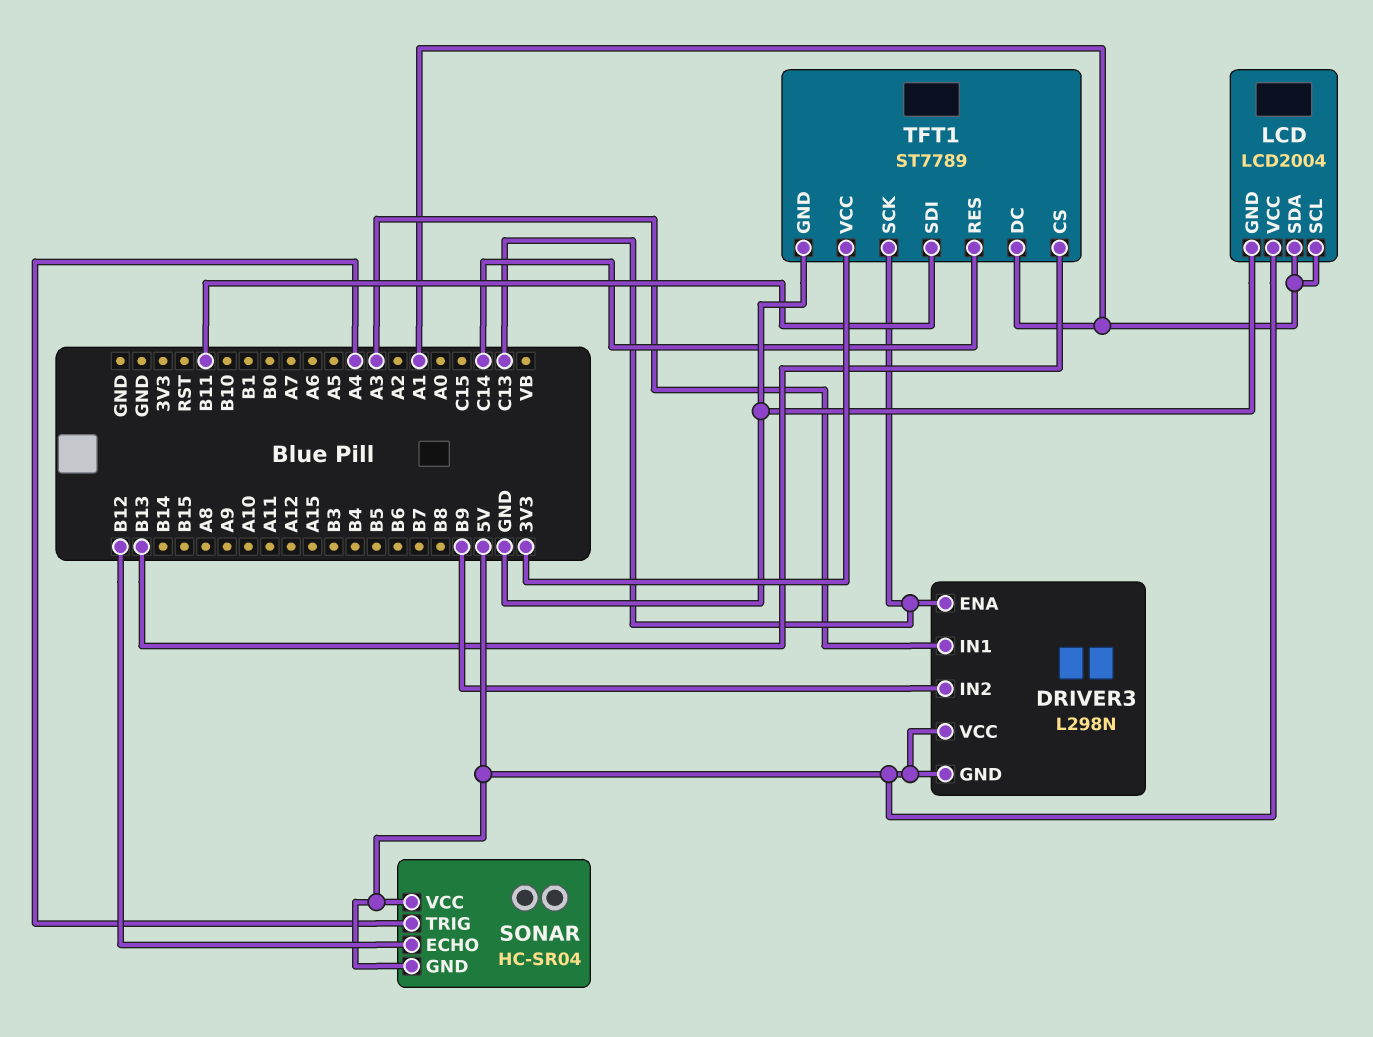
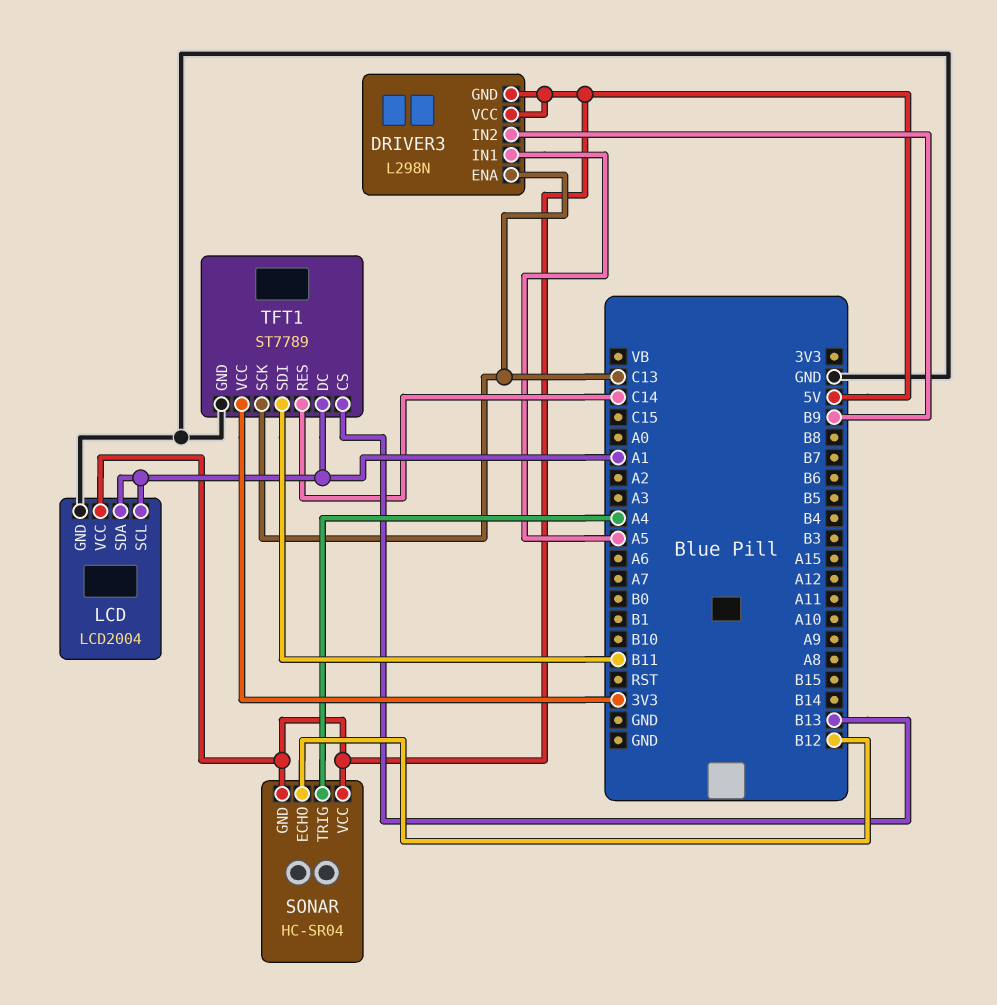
DRIVER3 pin IN1: A3 -> A5

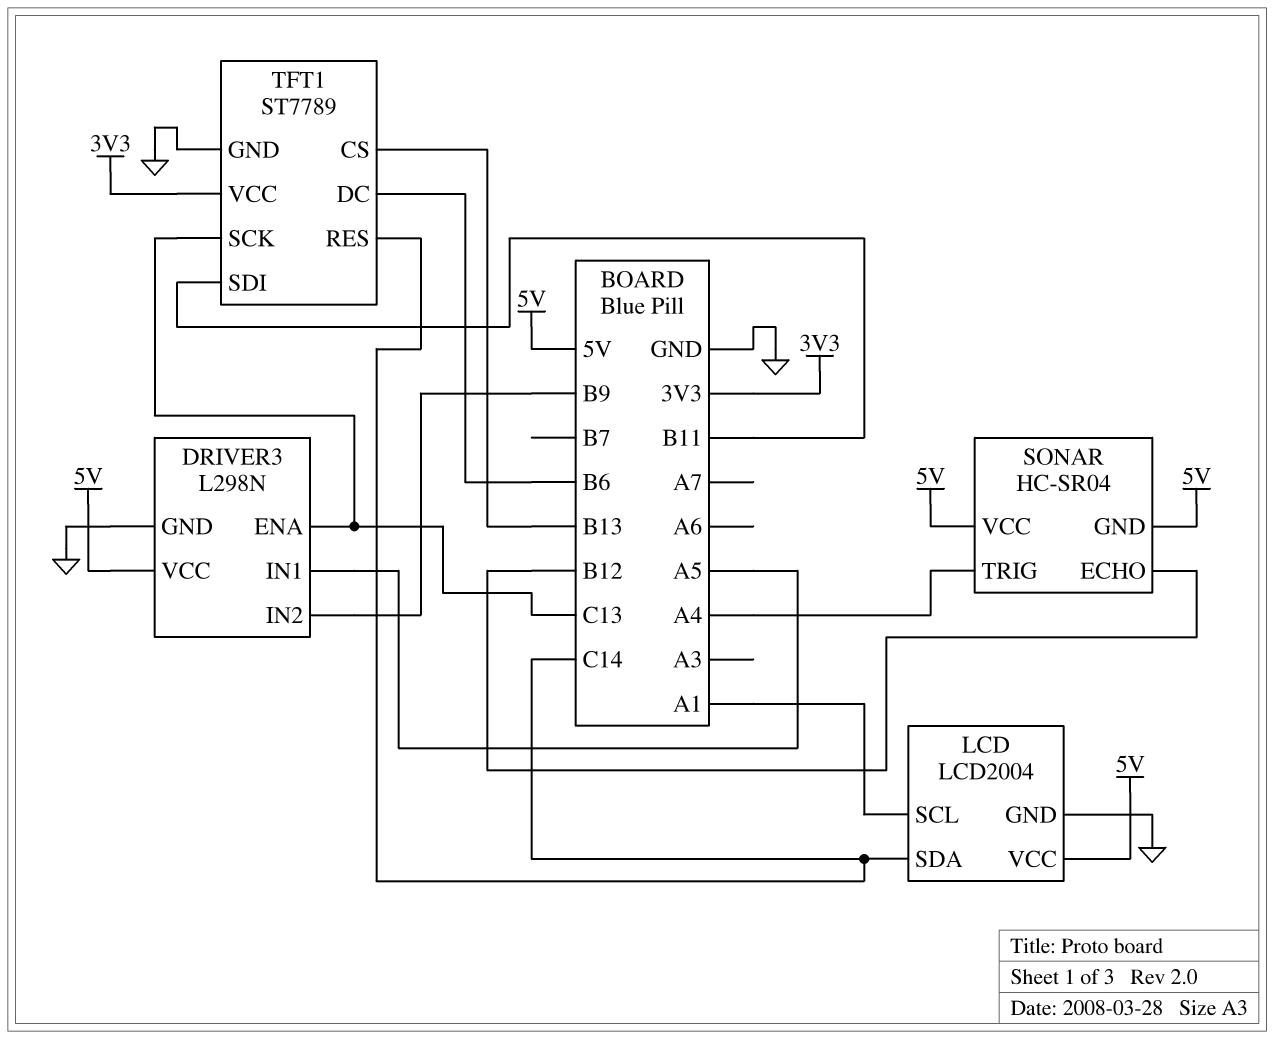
DRIVER3 pin GND: 5V -> GND
LCD pin SDA: A1 -> C14
TFT1 pin DC: A1 -> B6

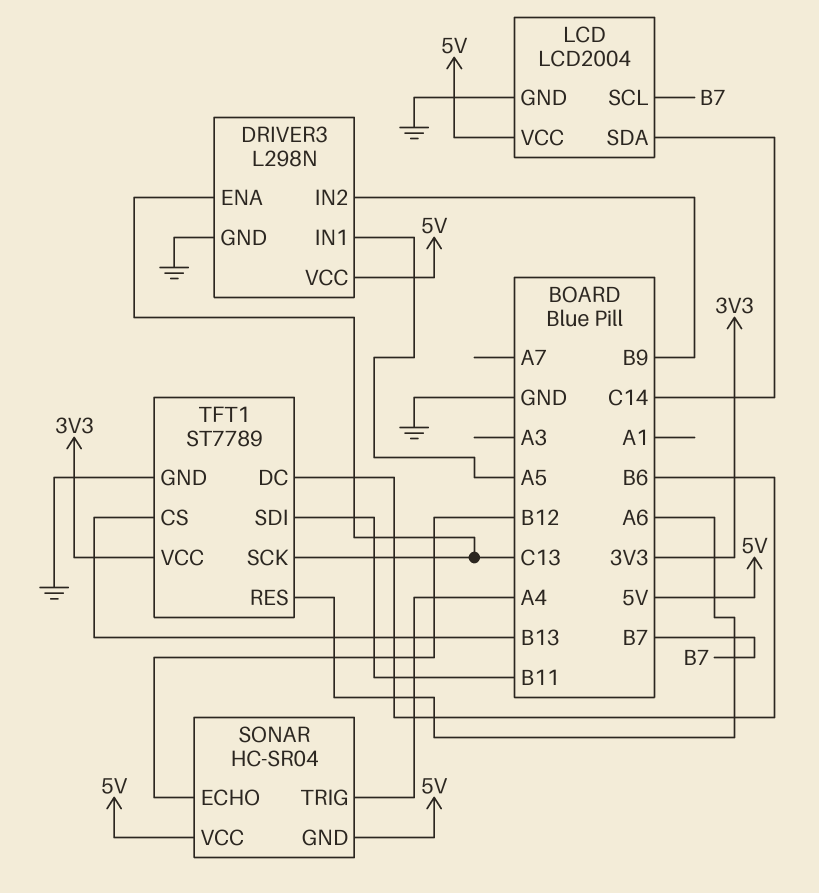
LCD pin SCL: A1 -> B7
TFT1 pin RES: C14 -> A6

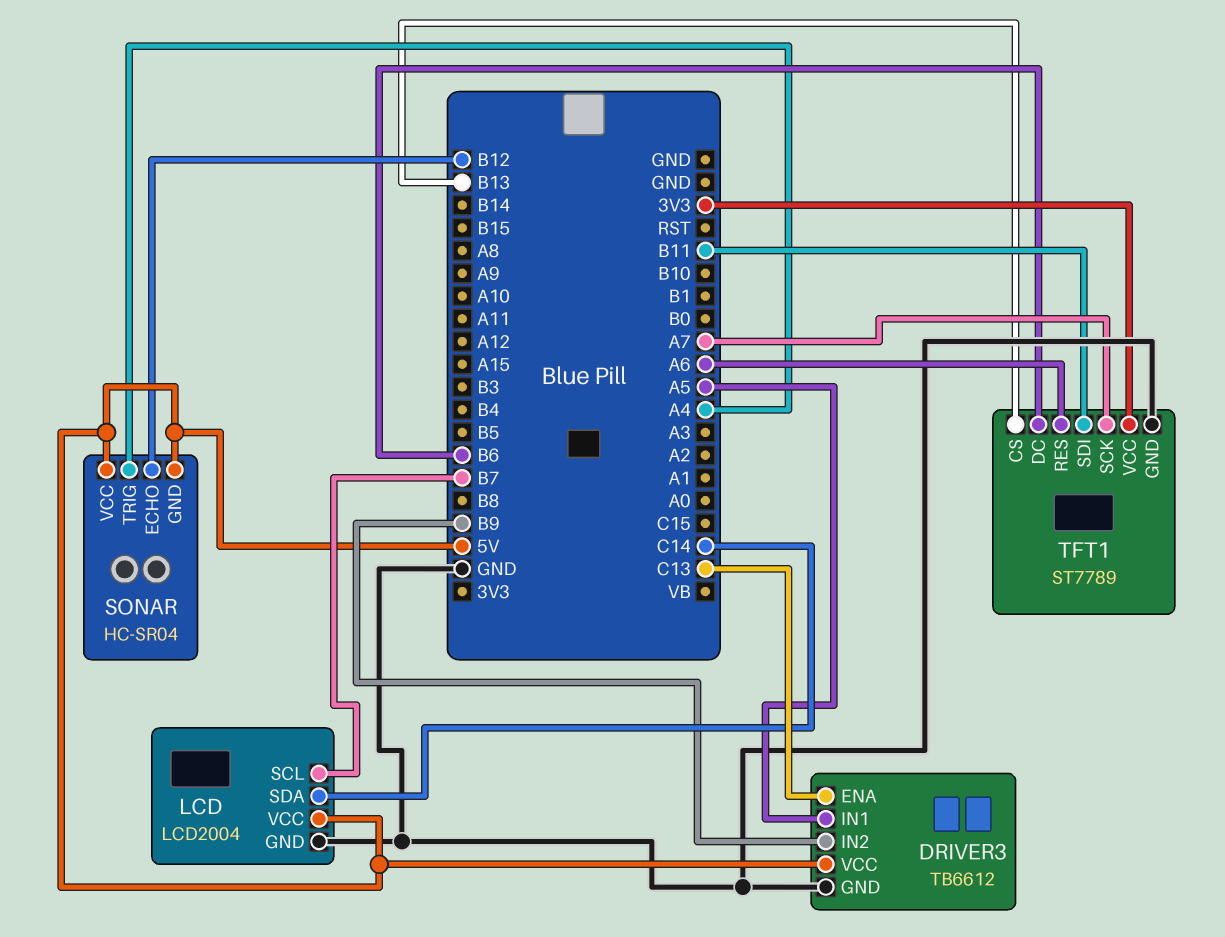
DRIVER3: L298N -> TB6612
TFT1 pin SCK: C13 -> A7

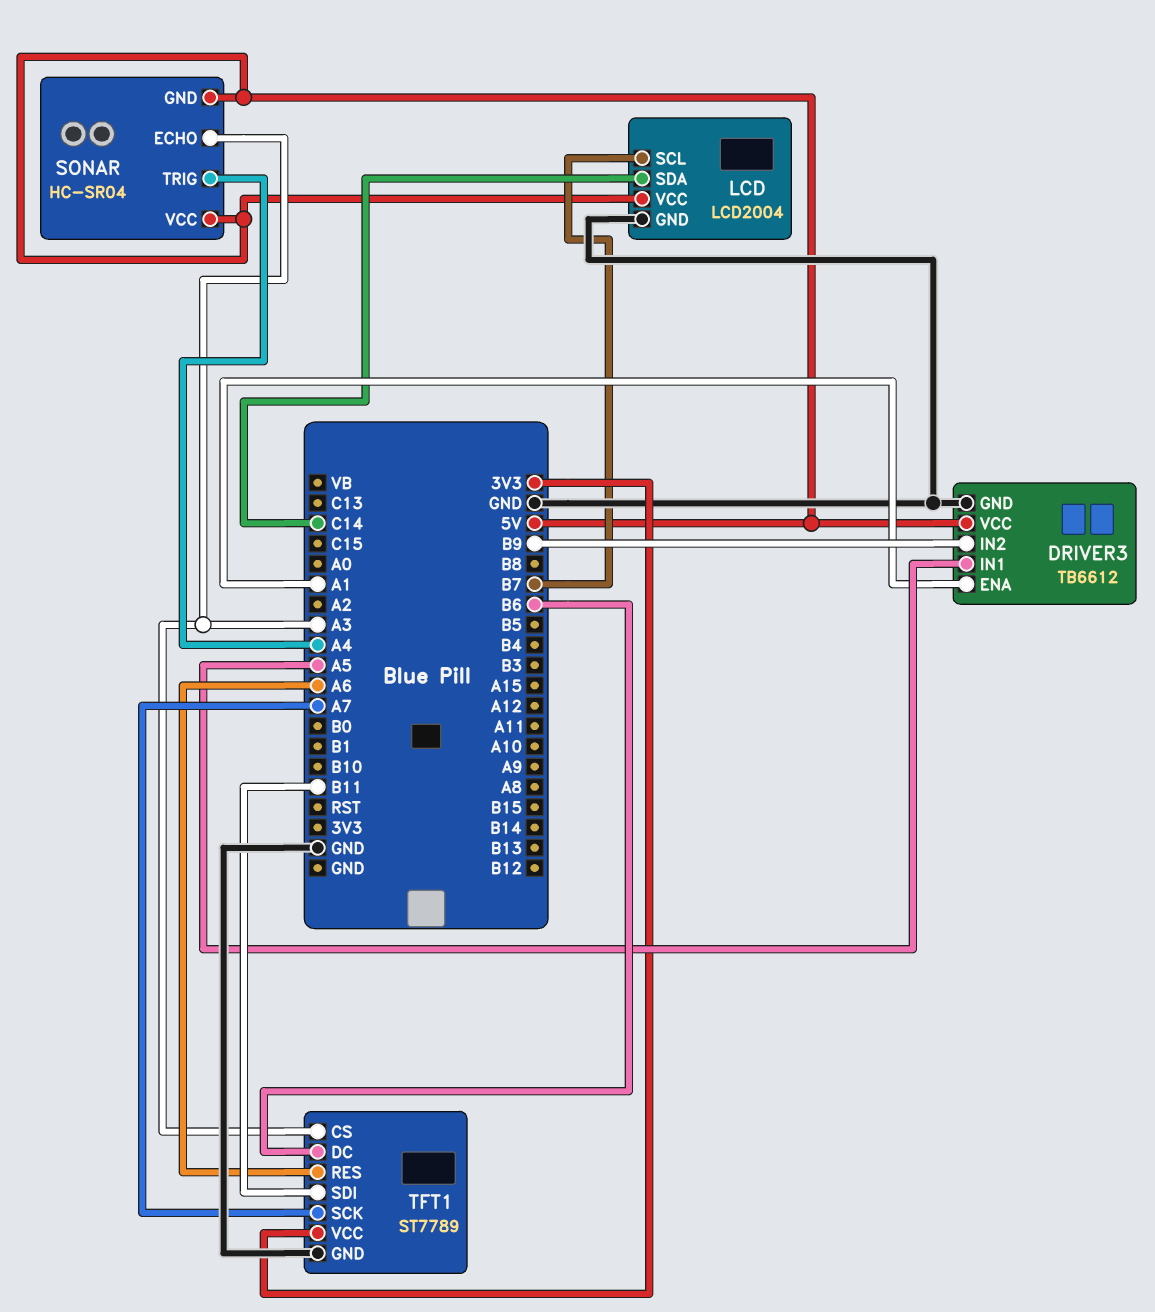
DRIVER3 pin ENA: C13 -> A1
SONAR pin ECHO: B12 -> A3
TFT1 pin CS: B13 -> A3

